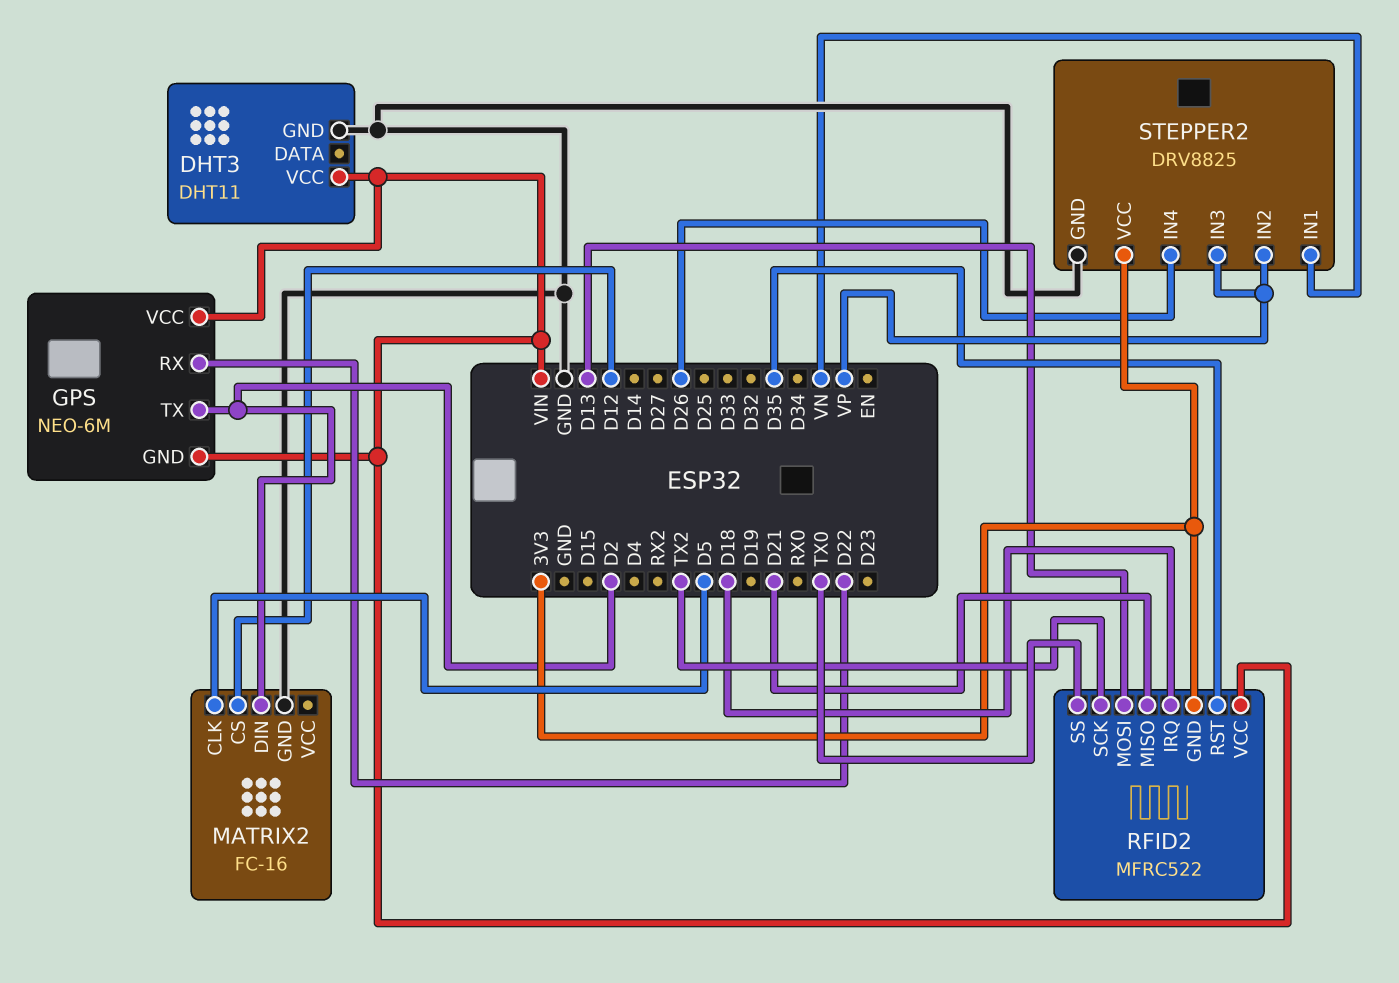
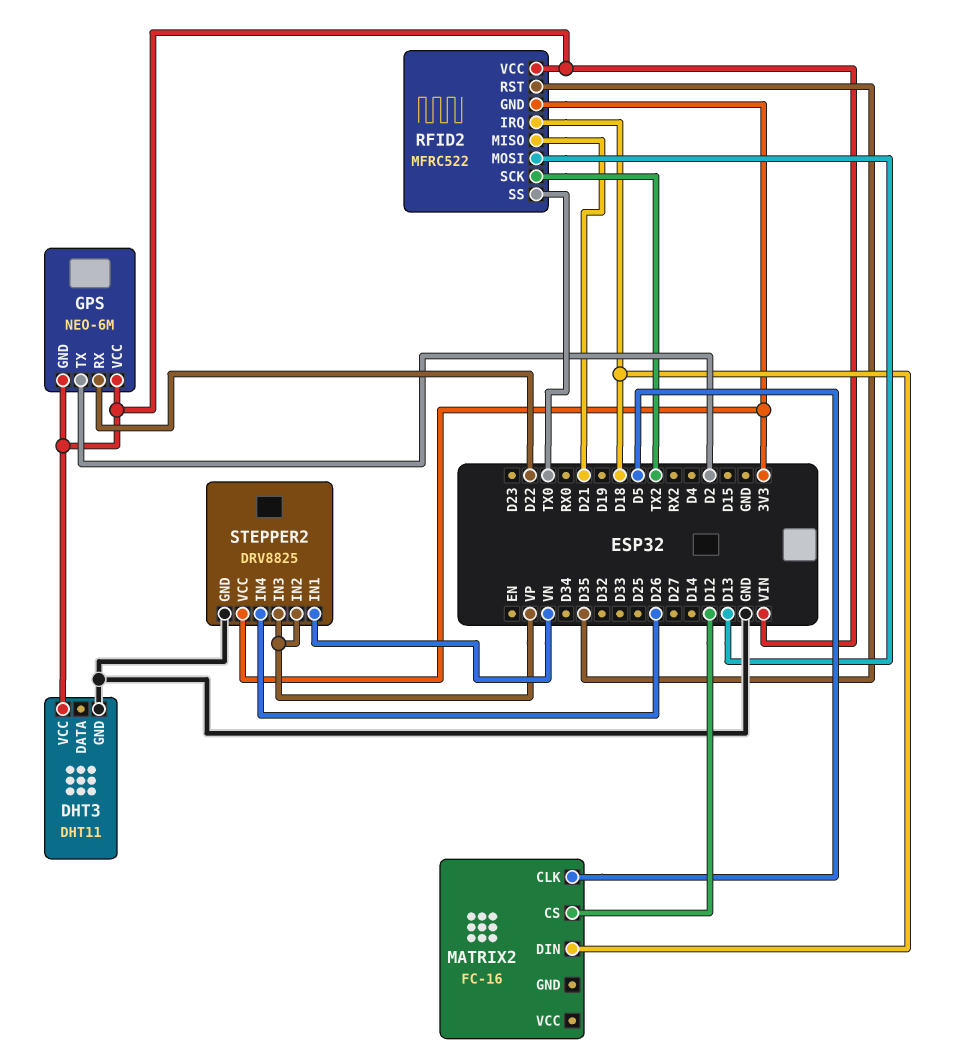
MATRIX2 pin DIN: D2 -> D18
MATRIX2 pin GND: GND -> none

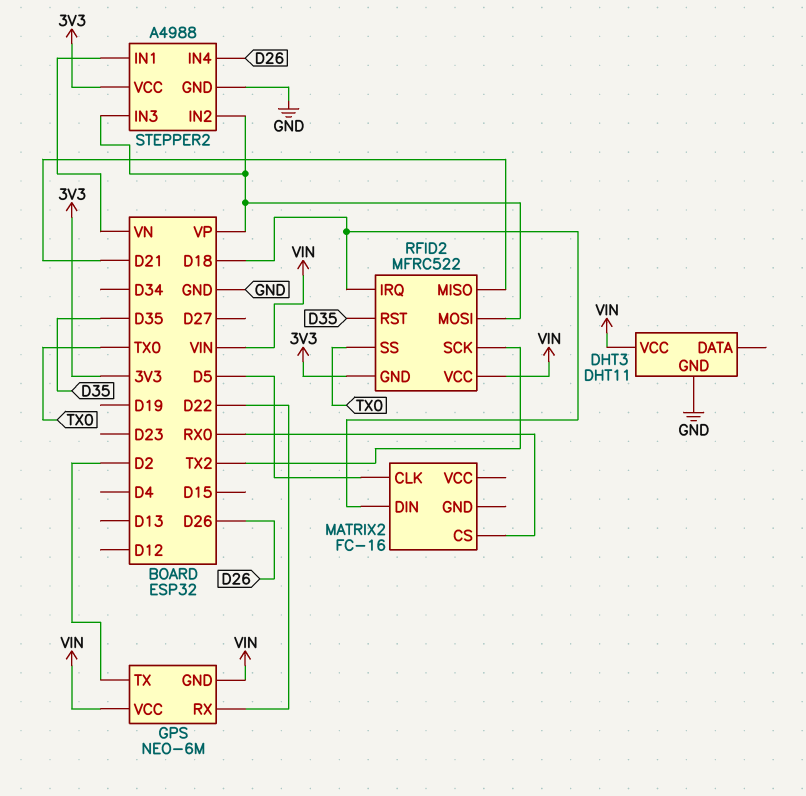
MATRIX2 pin CS: D12 -> RX0
RFID2 pin MOSI: D13 -> VP
STEPPER2: DRV8825 -> A4988

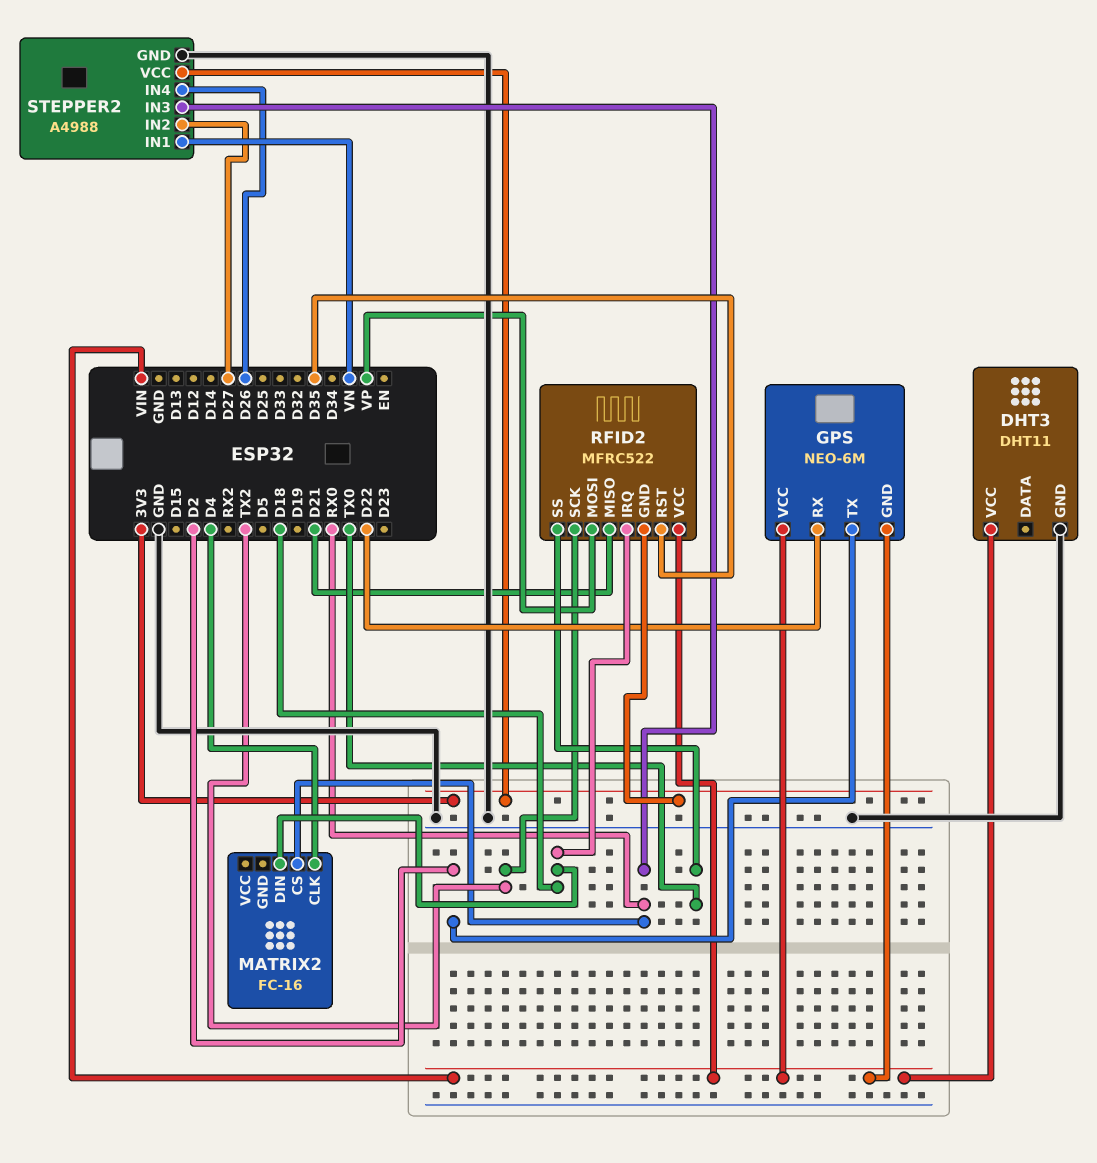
MATRIX2 pin CLK: D5 -> D4
STEPPER2 pin IN2: VP -> D27
STEPPER2 pin IN3: VP -> RX0

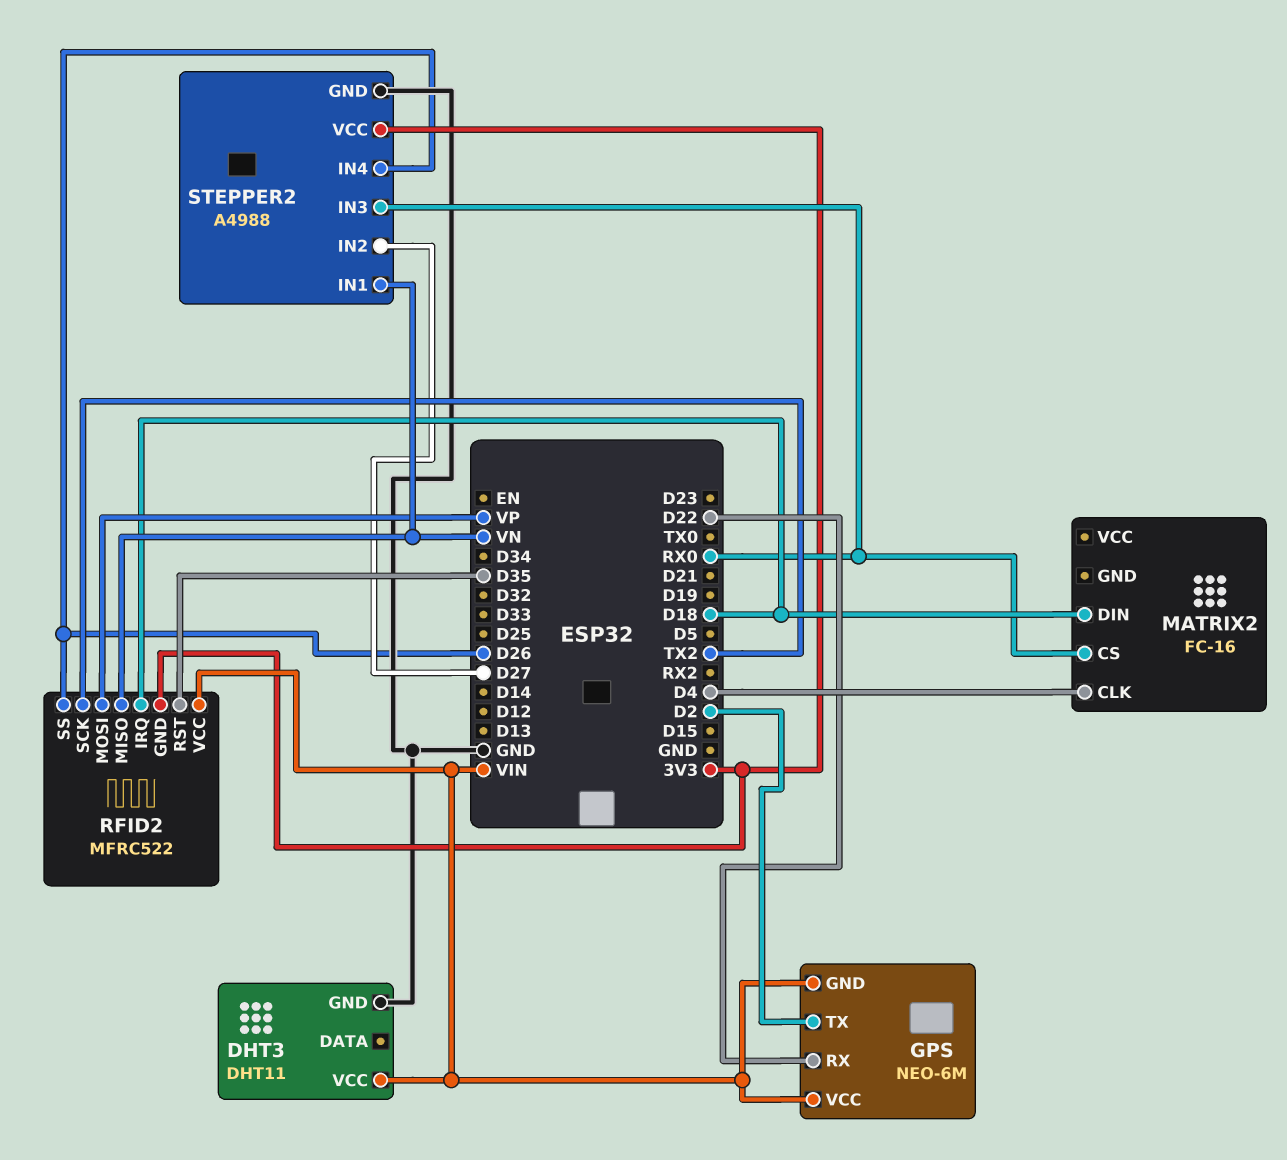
RFID2 pin MISO: D21 -> VN
RFID2 pin SS: TX0 -> D26

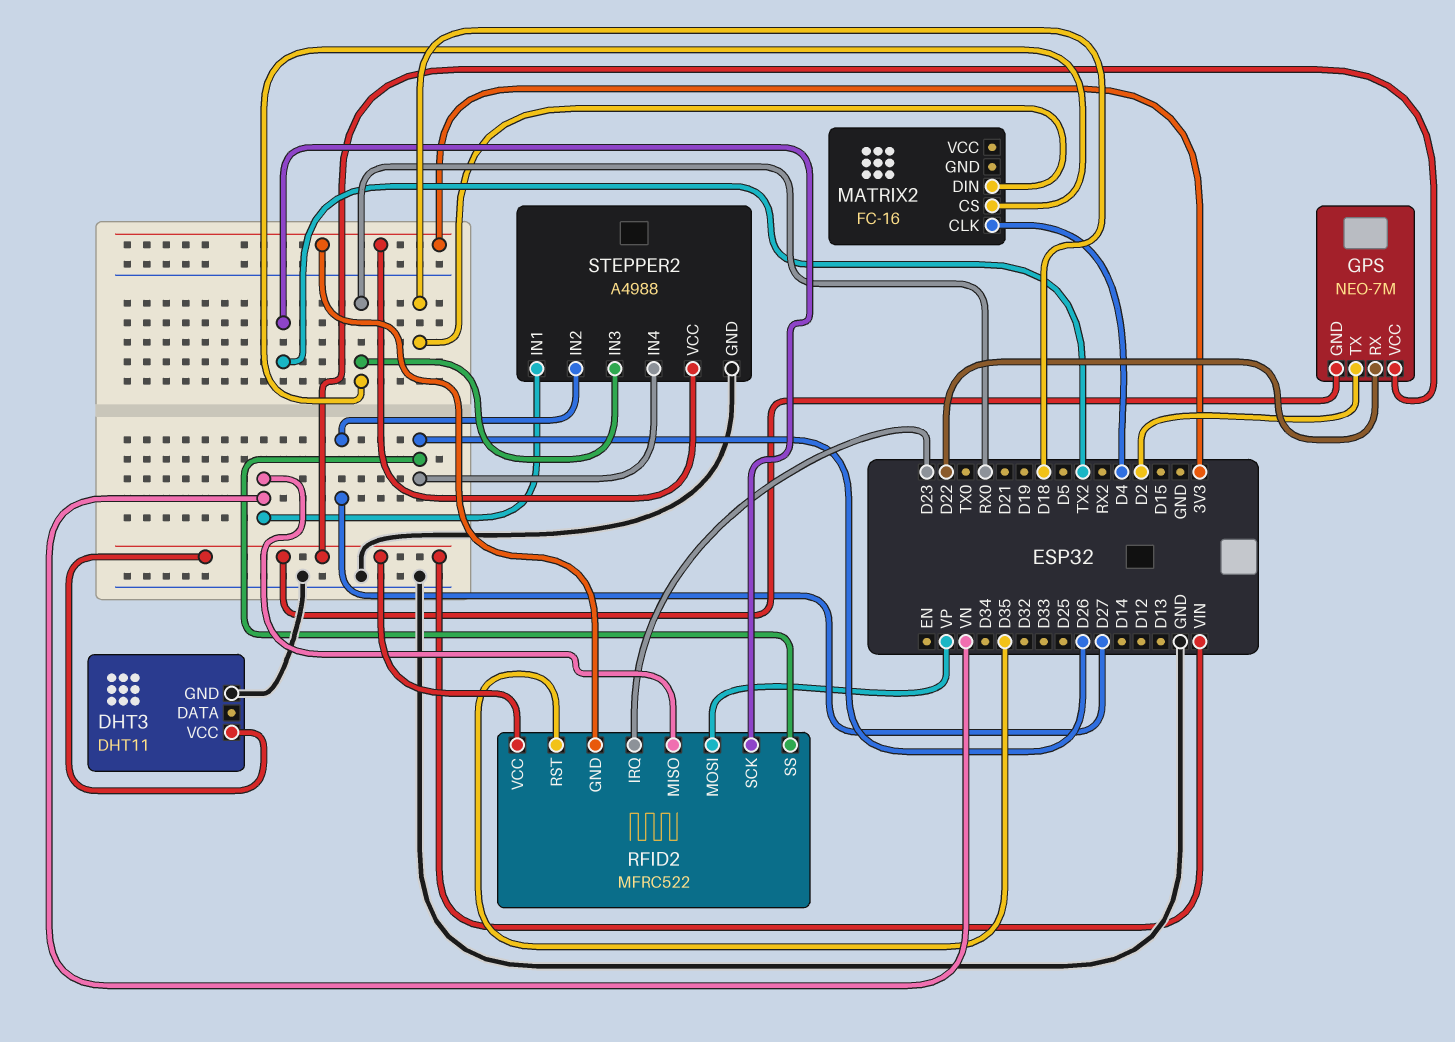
GPS: NEO-6M -> NEO-7M
RFID2 pin IRQ: D18 -> D23

